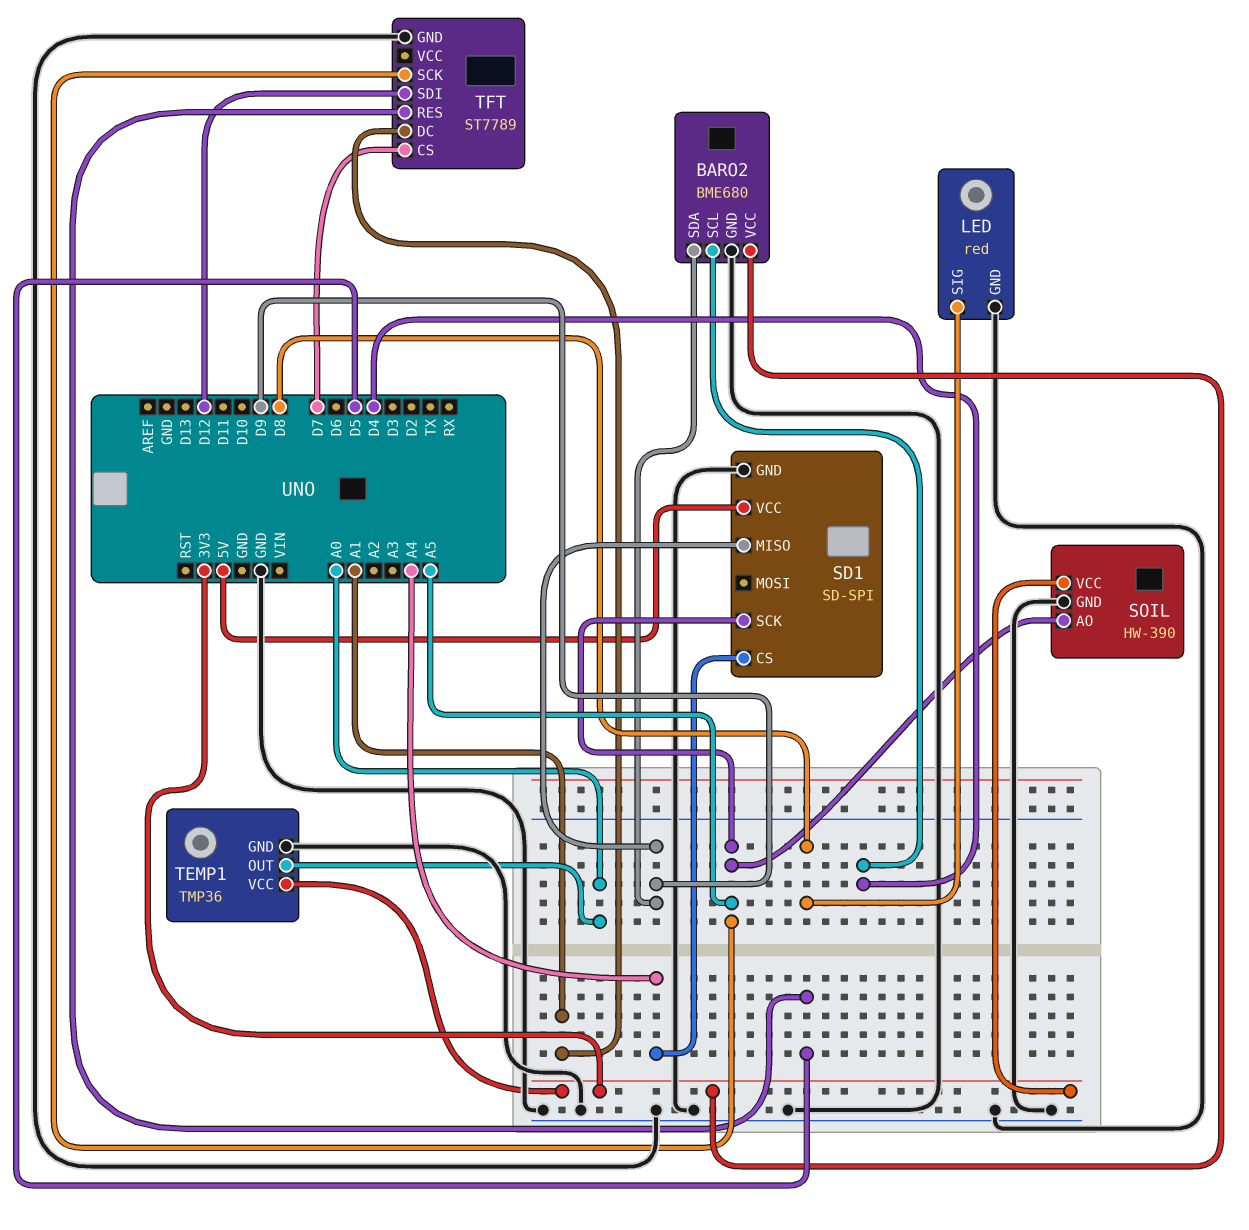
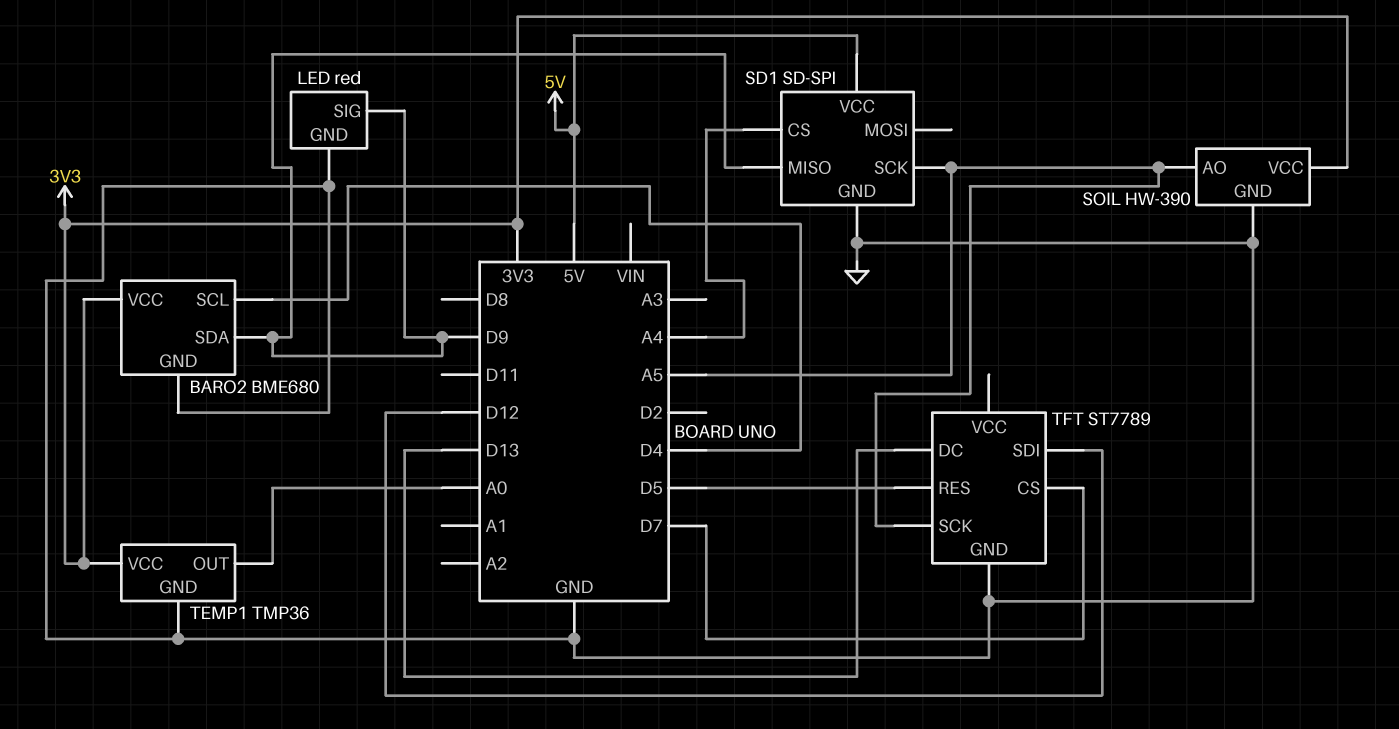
LED pin SIG: D8 -> D9
TFT pin DC: A1 -> D13

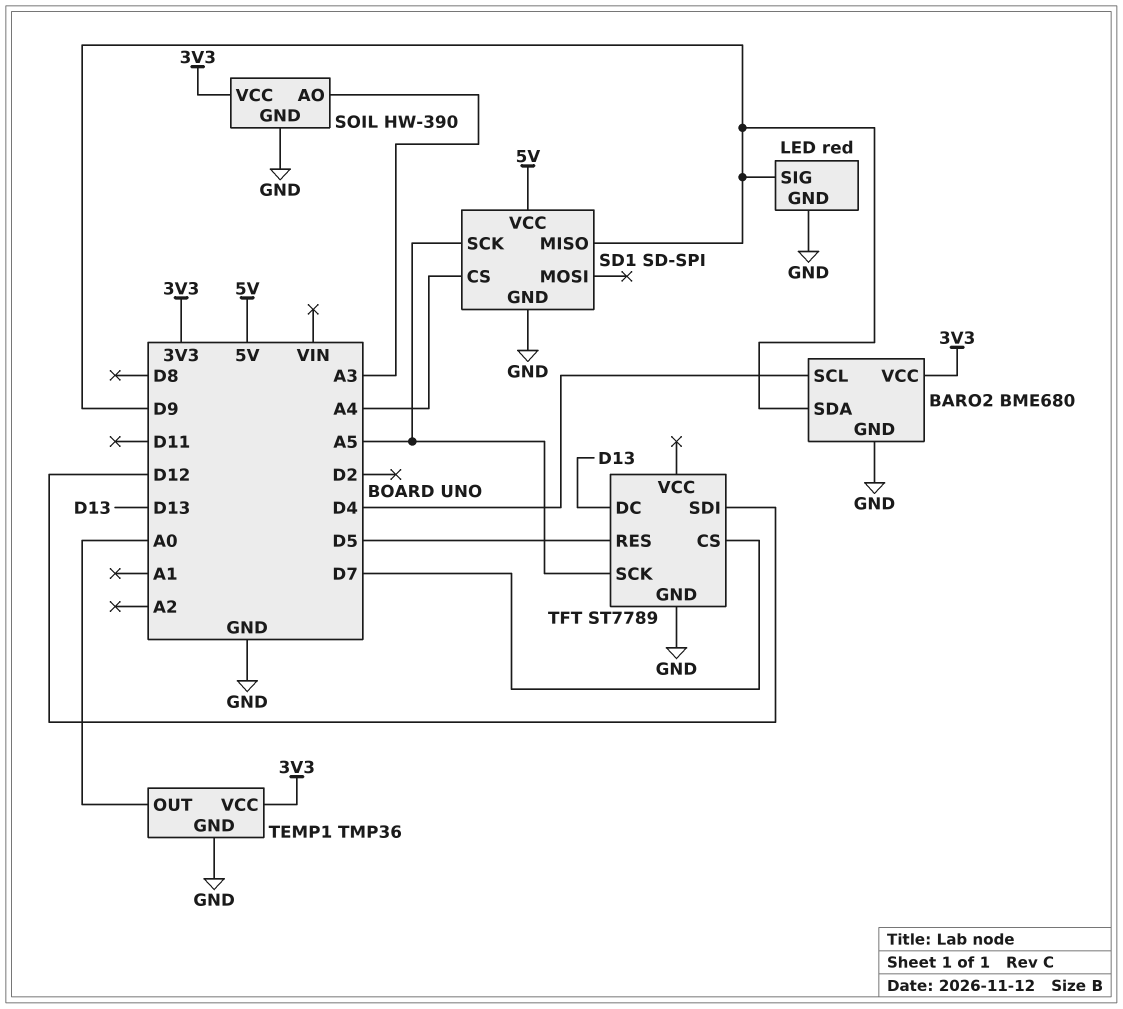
SOIL pin AO: A5 -> A3

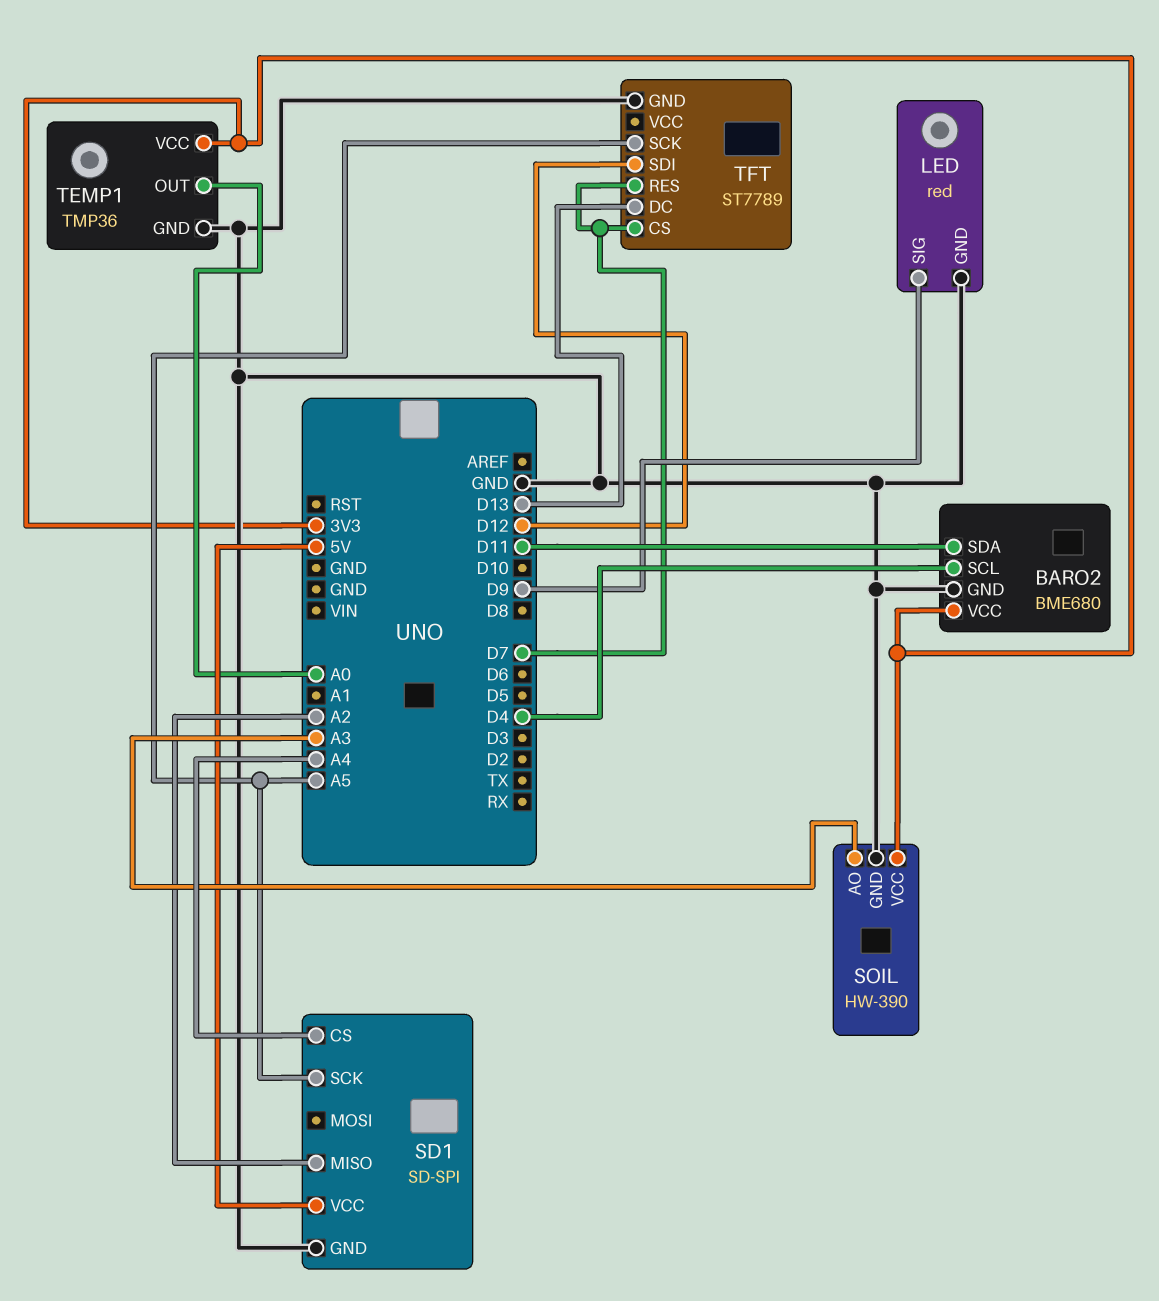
BARO2 pin SDA: D9 -> D11
SD1 pin MISO: D9 -> A2
TFT pin RES: D5 -> D7

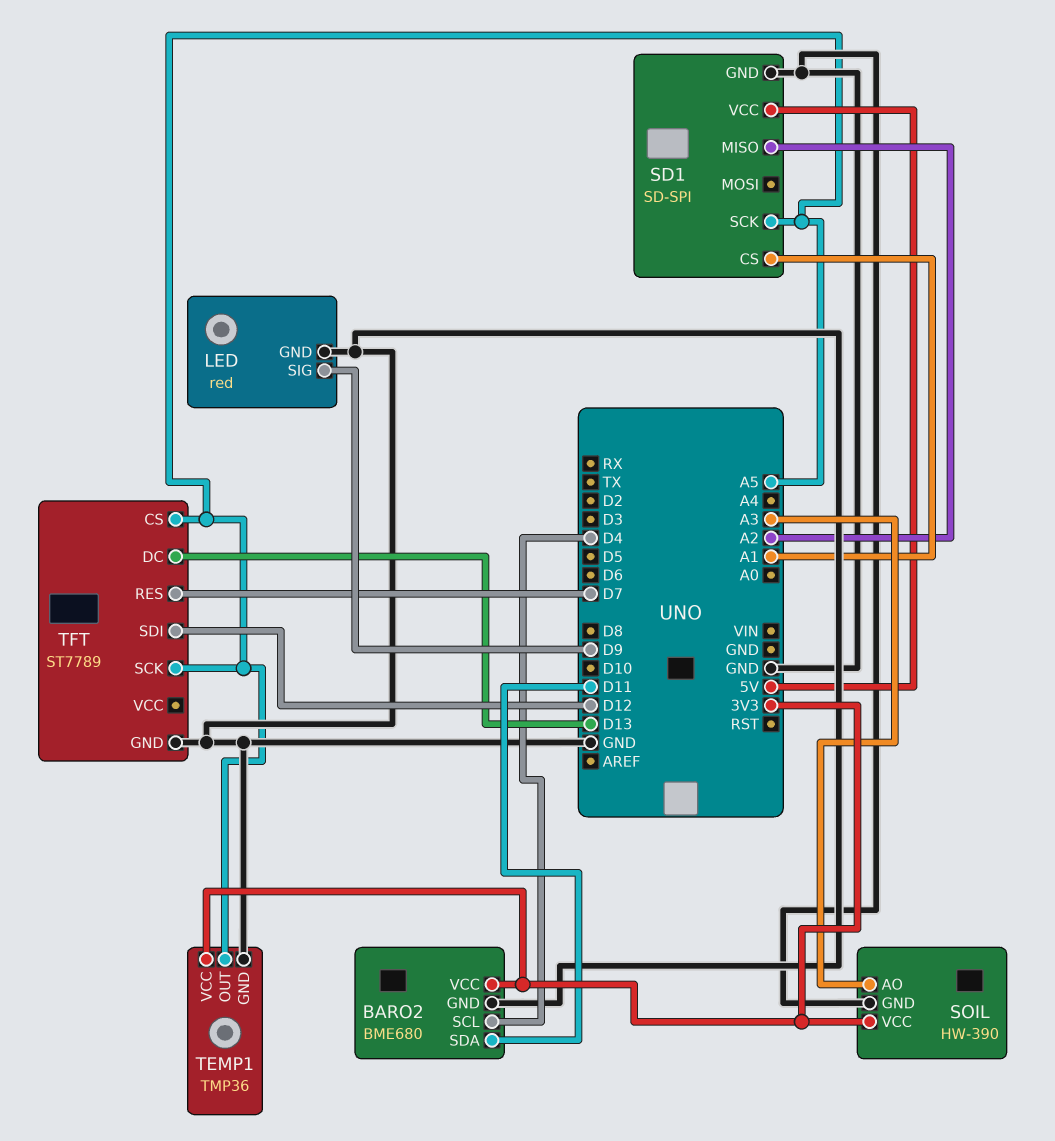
SD1 pin CS: A4 -> A1
TEMP1 pin OUT: A0 -> A5
TFT pin CS: D7 -> A5

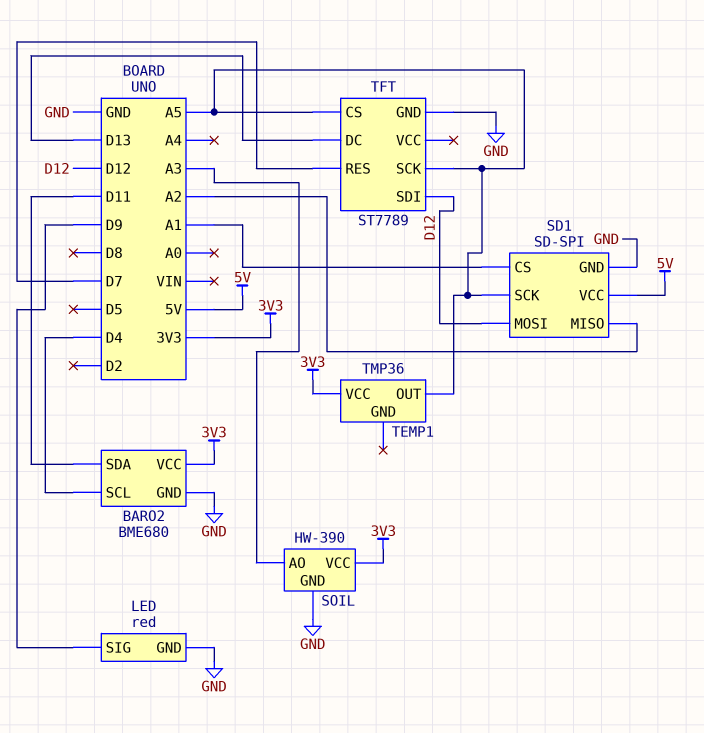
SD1 pin MOSI: none -> D12
TEMP1 pin GND: GND -> none

